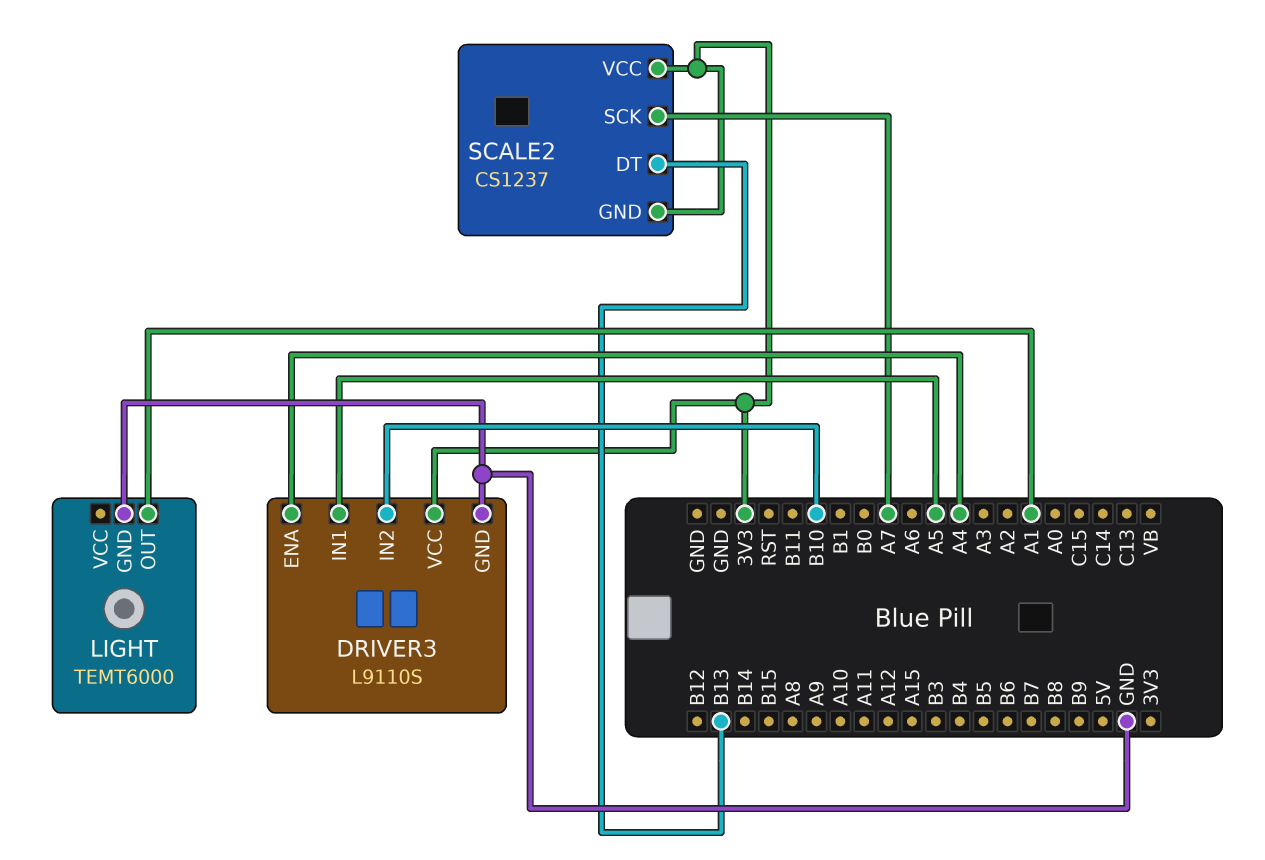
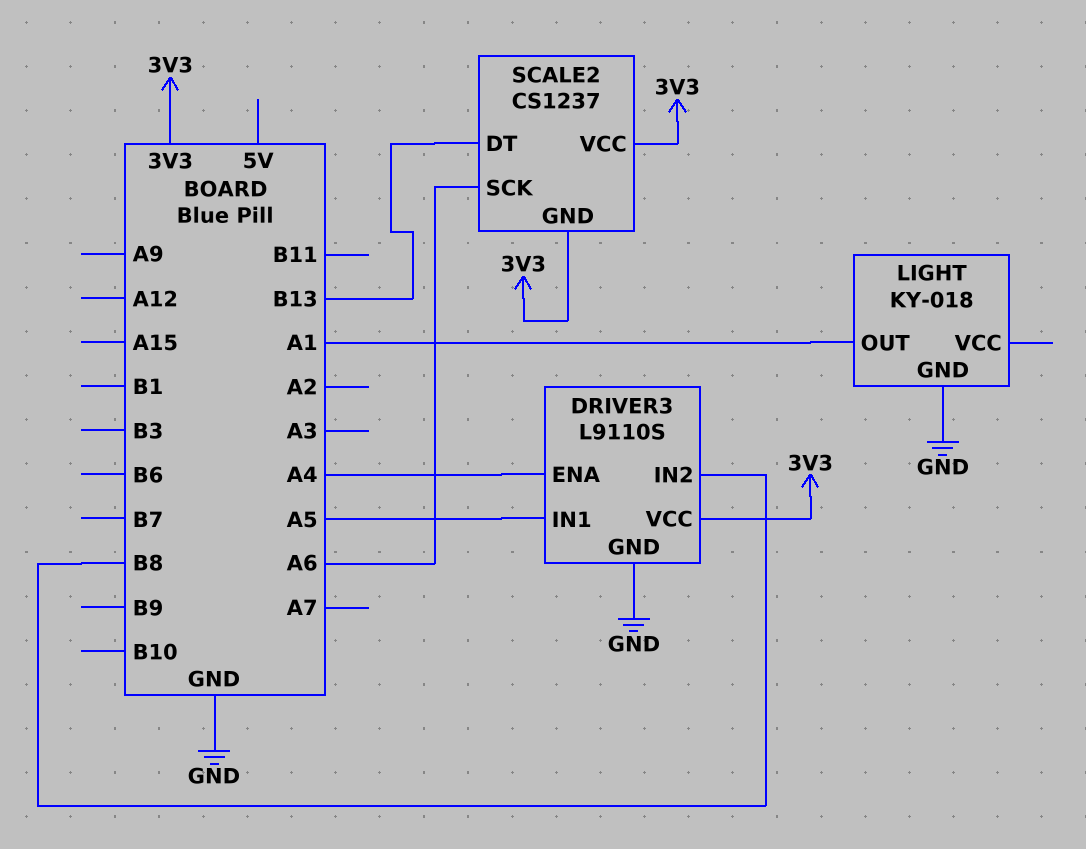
DRIVER3 pin IN2: B10 -> B8
LIGHT: TEMT6000 -> KY-018
SCALE2 pin SCK: A7 -> A6

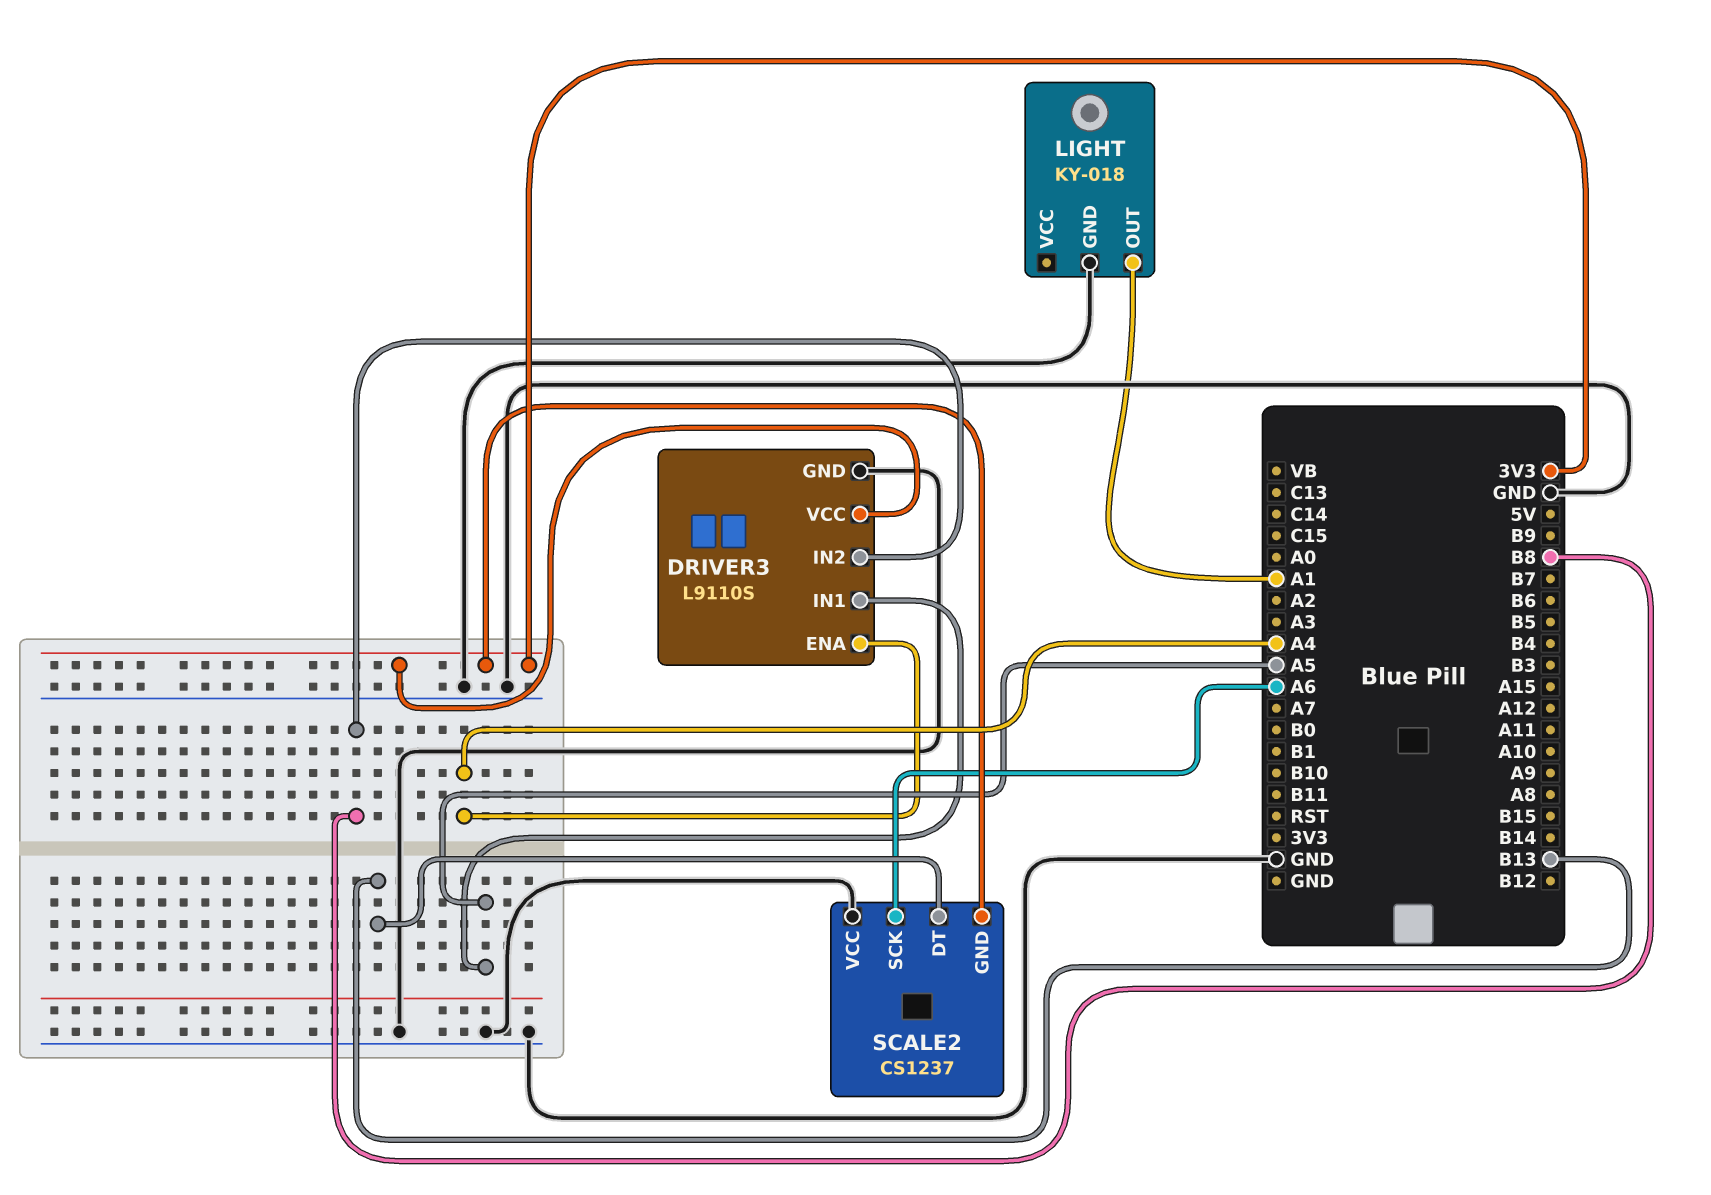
SCALE2 pin VCC: 3V3 -> GND

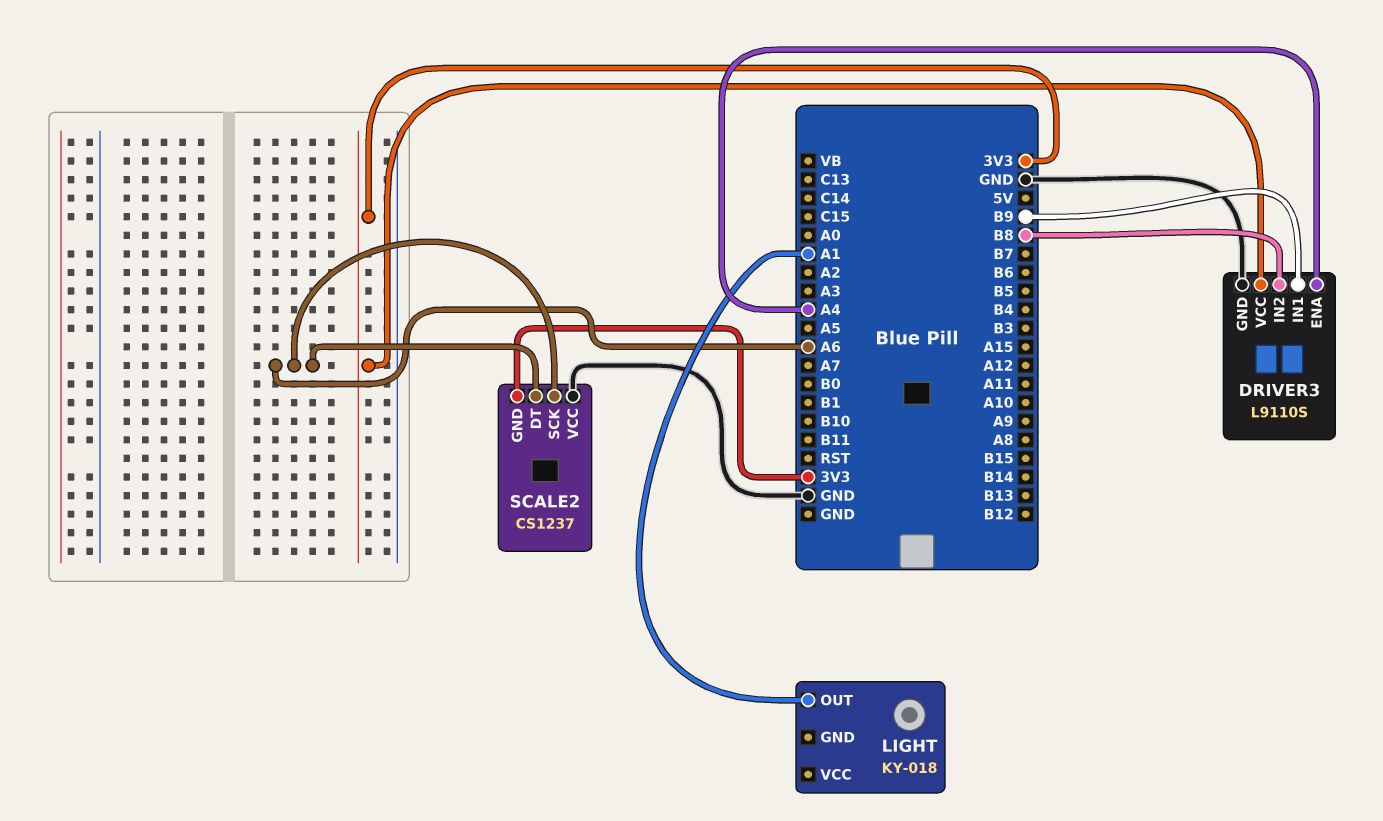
DRIVER3 pin IN1: A5 -> B9
LIGHT pin GND: GND -> none
SCALE2 pin DT: B13 -> A6

